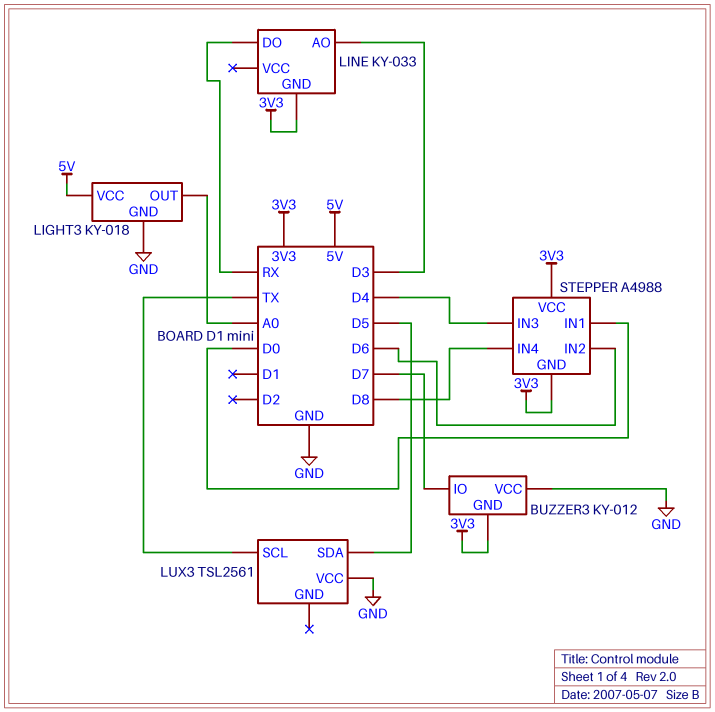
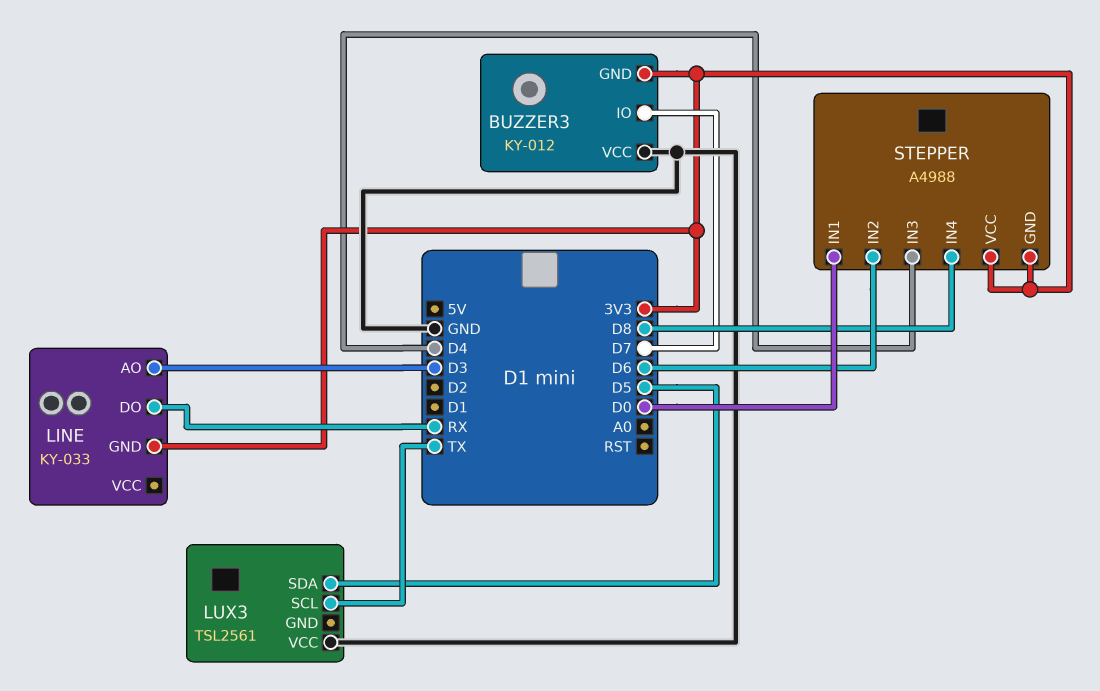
LIGHT3: KY-018 -> none
LIGHT3 pin GND: GND -> none
LIGHT3 pin OUT: A0 -> none
LIGHT3 pin VCC: 5V -> none

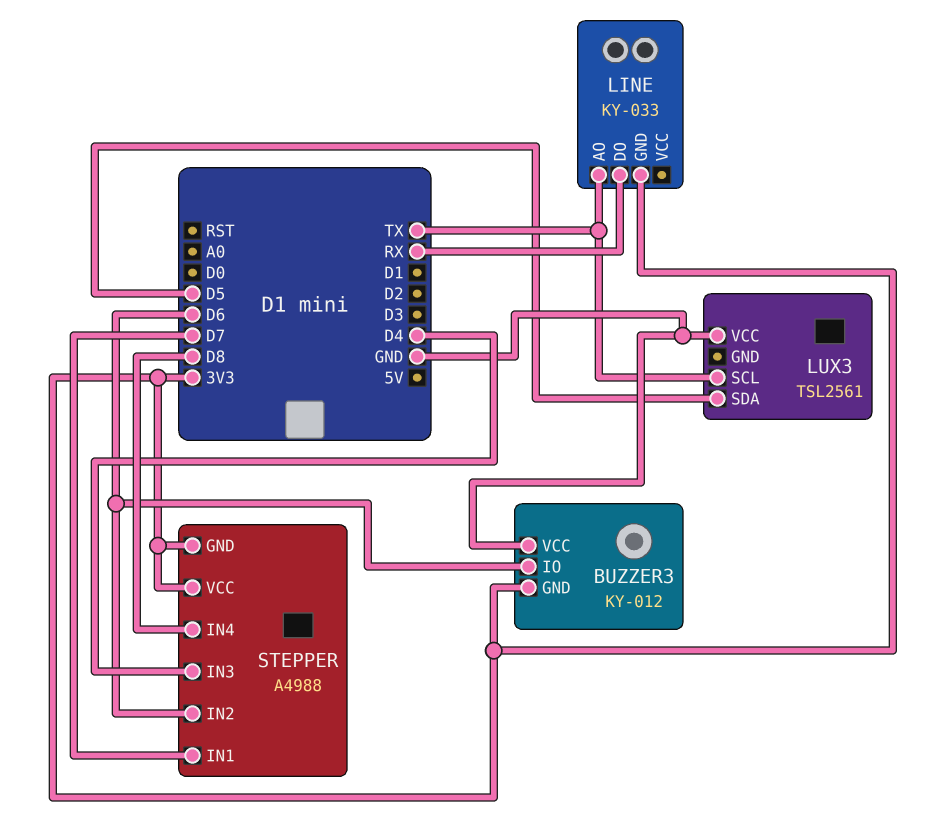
BUZZER3 pin IO: D7 -> D6
LINE pin AO: D3 -> TX
STEPPER pin IN1: D0 -> D7

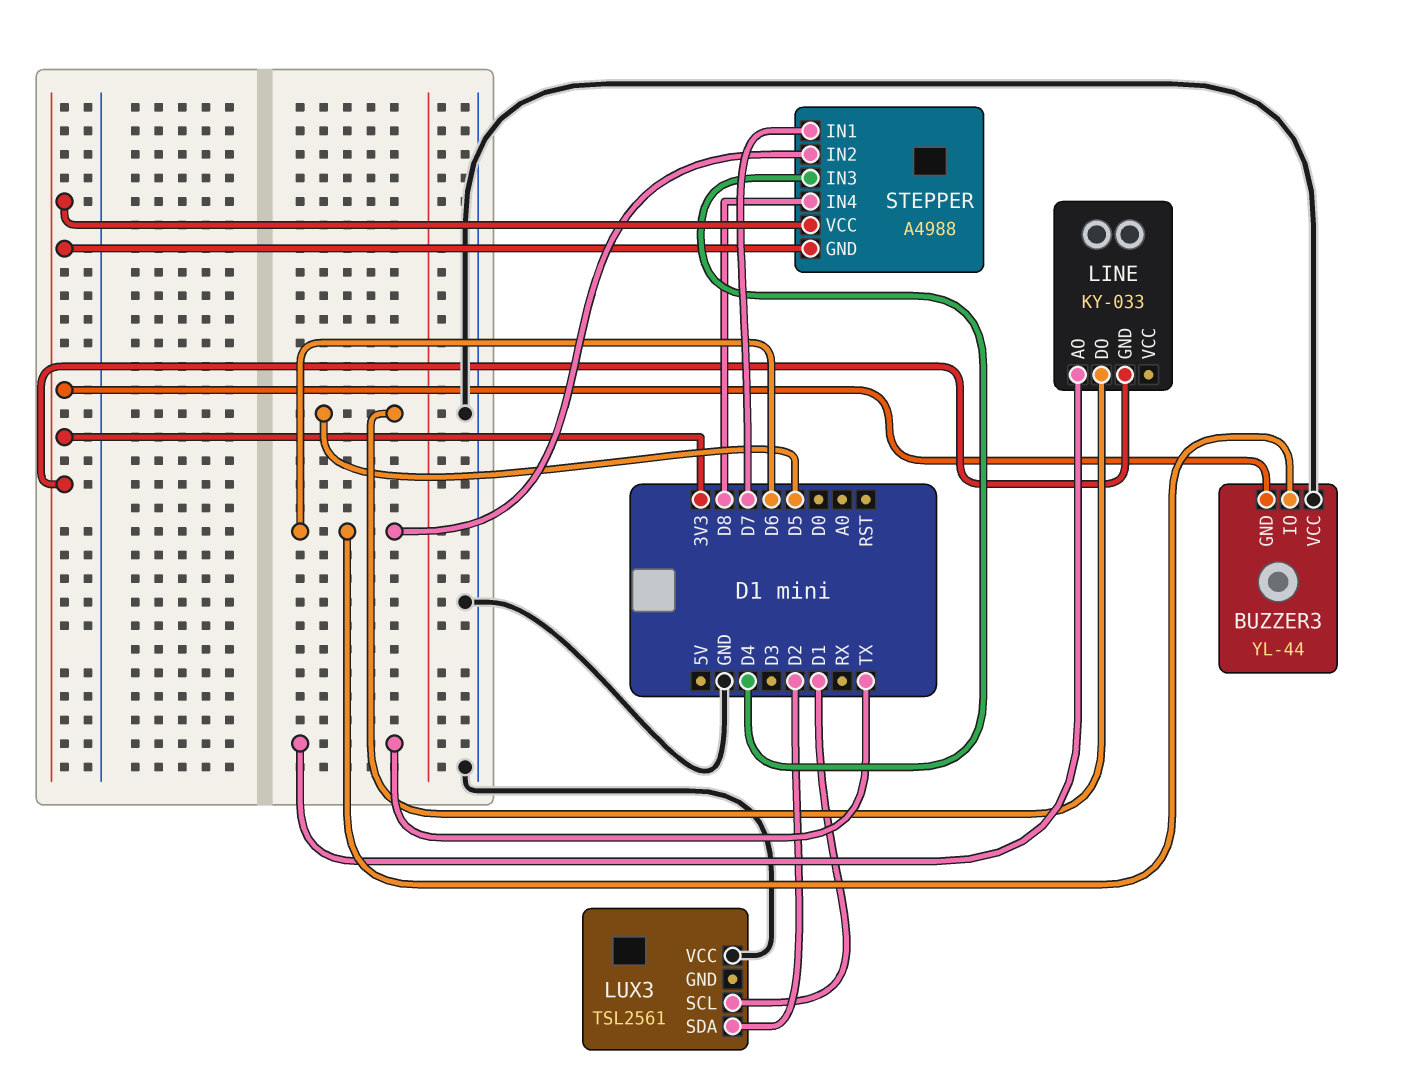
BUZZER3: KY-012 -> YL-44
LINE pin DO: RX -> D5
LUX3 pin SCL: TX -> D1
LUX3 pin SDA: D5 -> D2

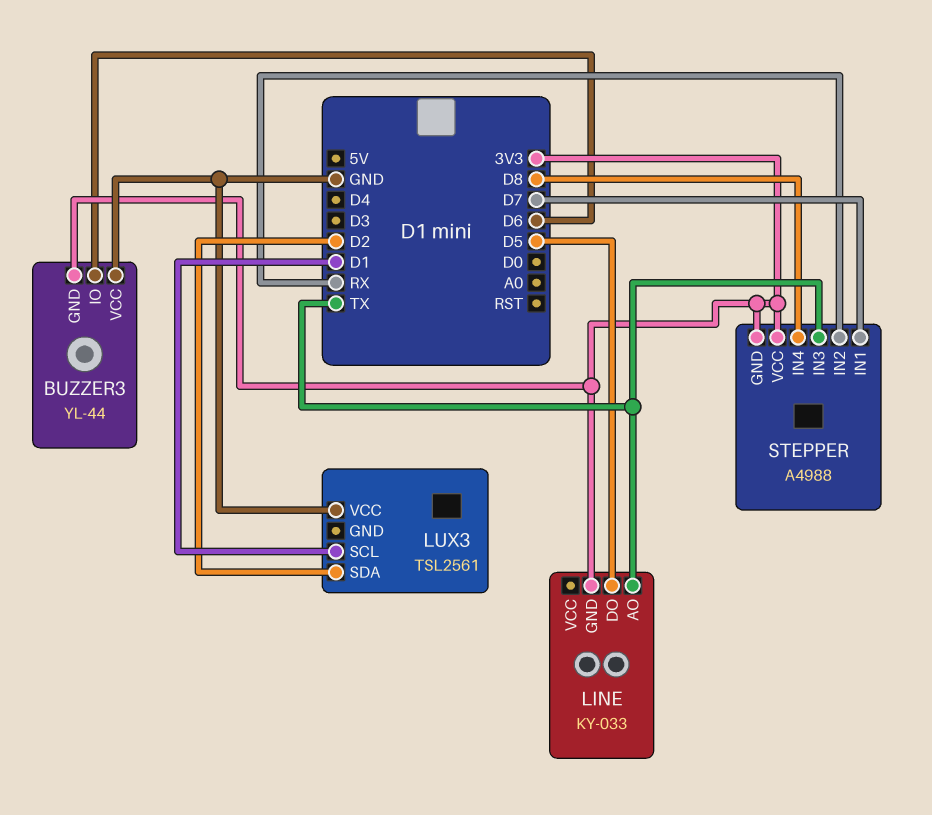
STEPPER pin IN2: D6 -> RX
STEPPER pin IN3: D4 -> TX

